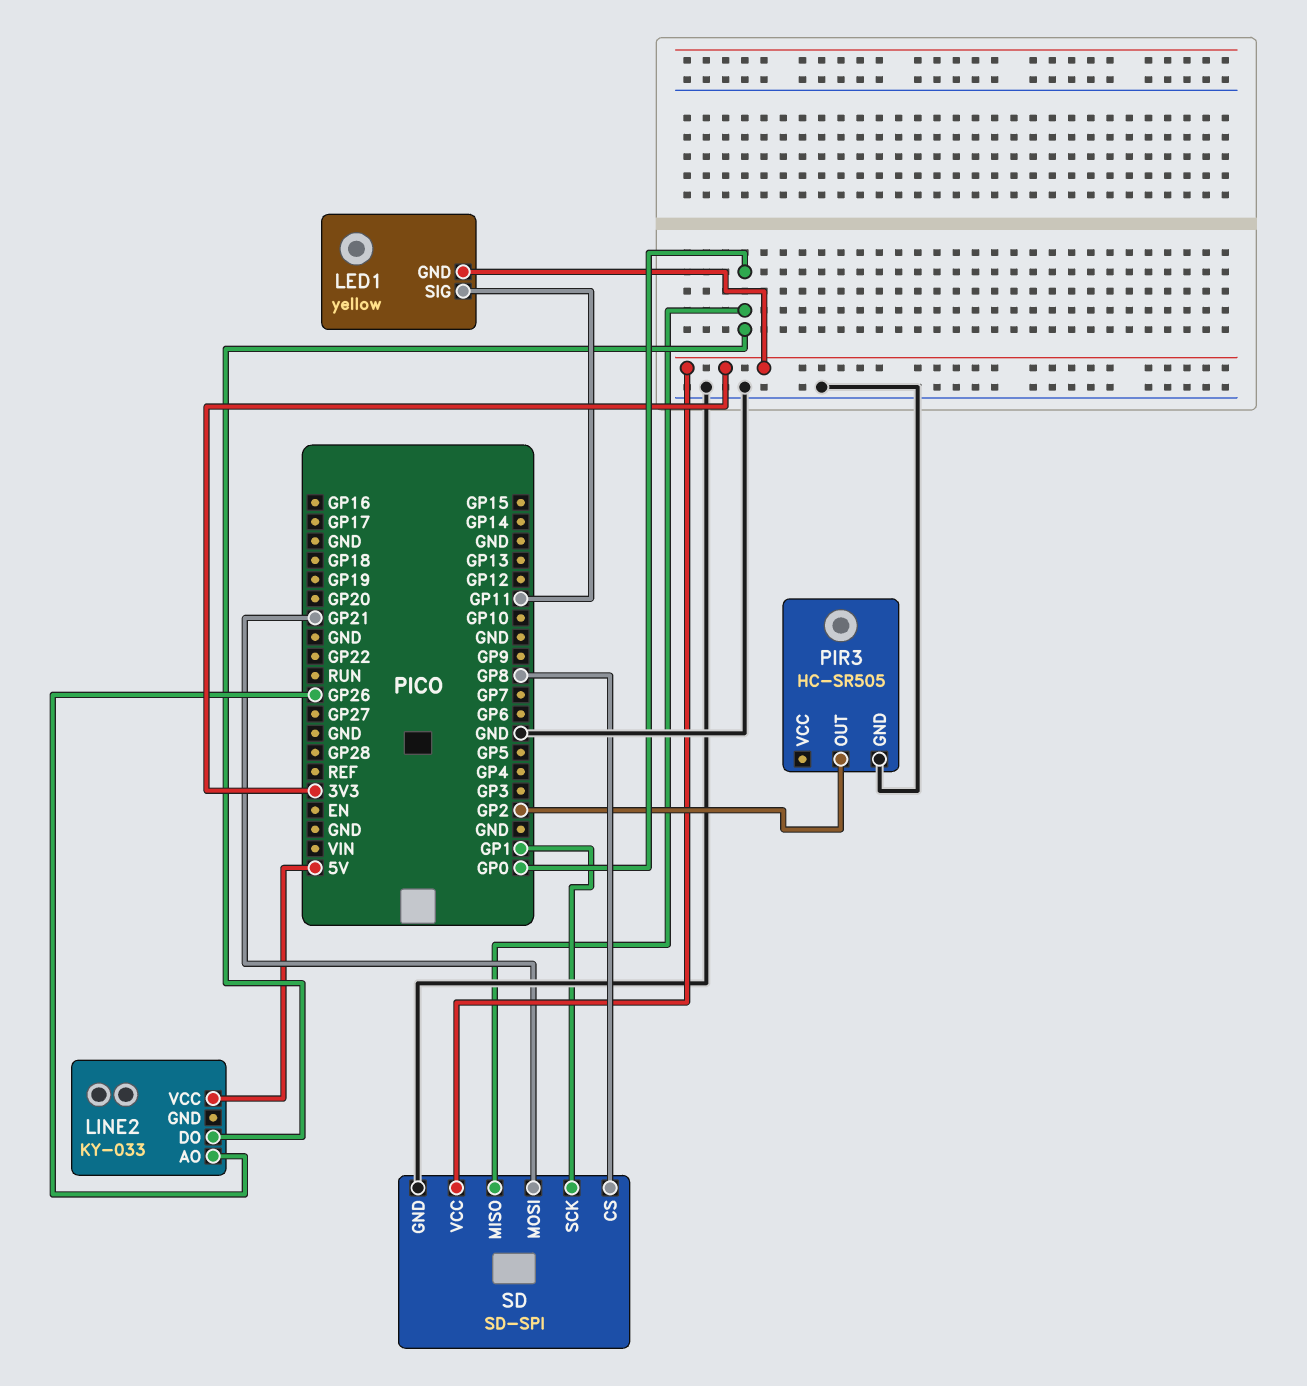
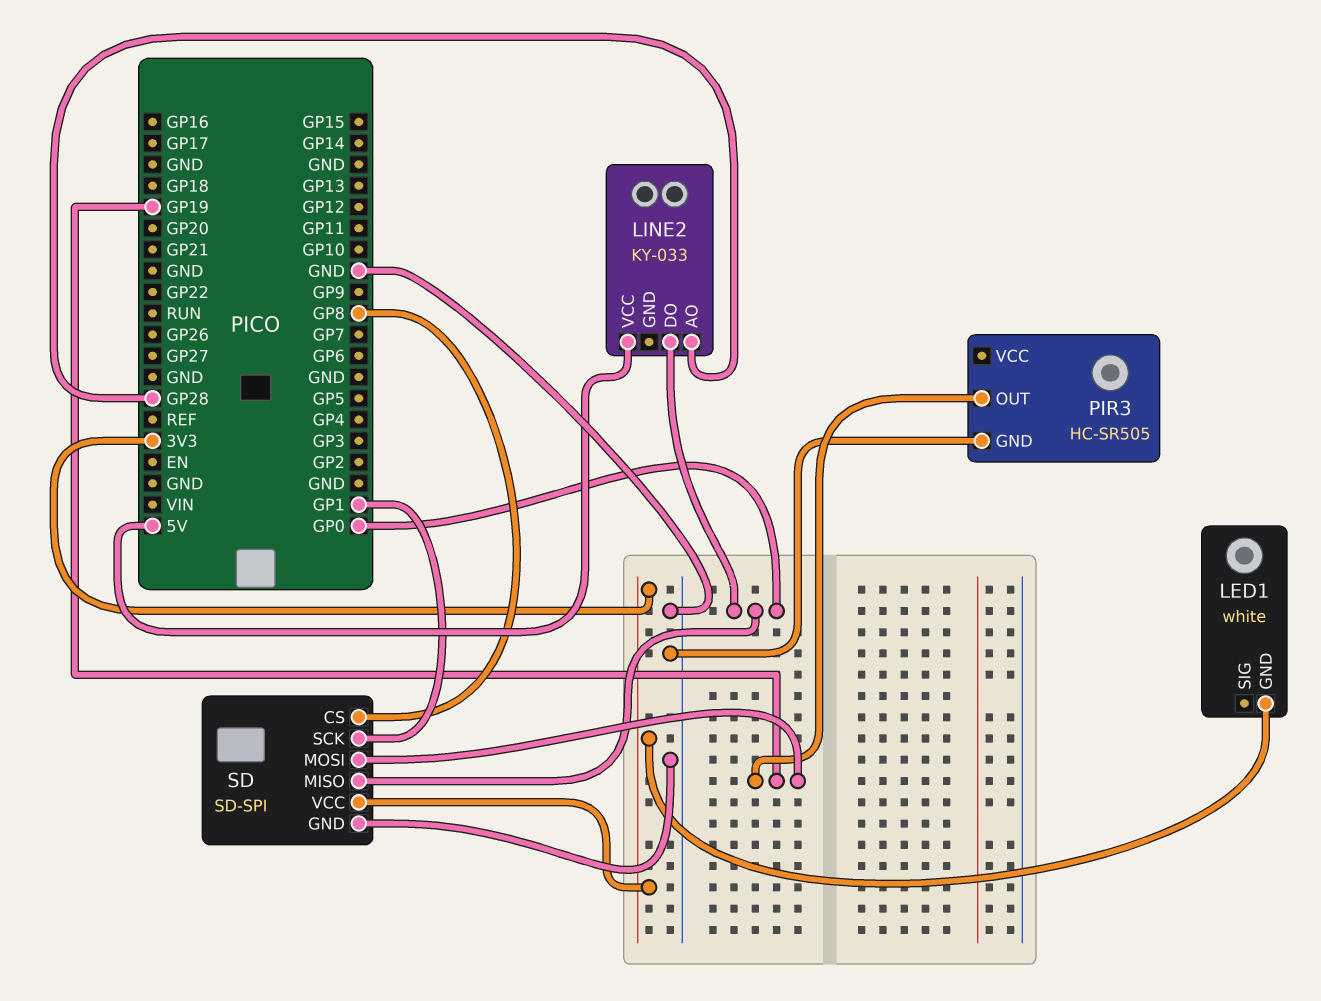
LED1: yellow -> white
LED1 pin SIG: GP11 -> none
LINE2 pin AO: GP26 -> GP28
PIR3 pin OUT: GP2 -> GP19
SD pin MOSI: GP21 -> GP19

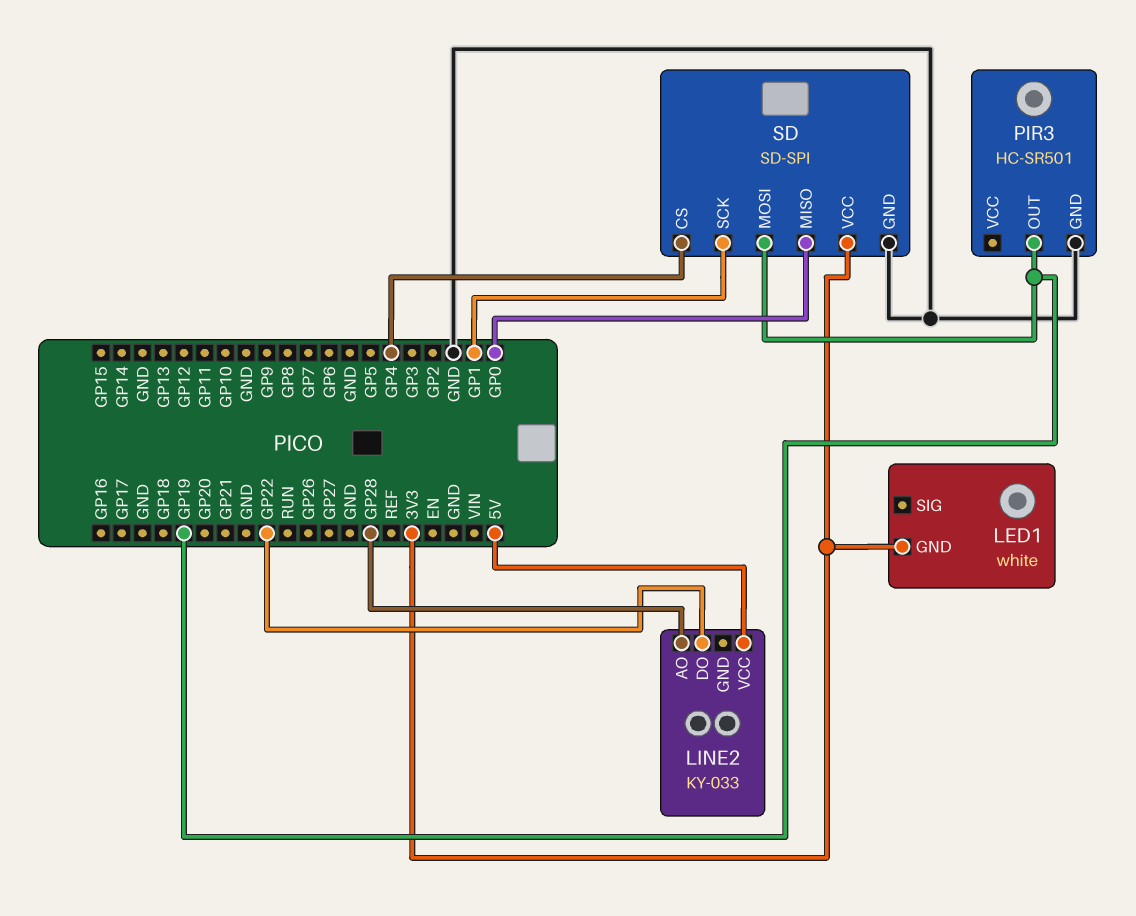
LINE2 pin DO: GP0 -> GP22
PIR3: HC-SR505 -> HC-SR501
SD pin CS: GP8 -> GP4

